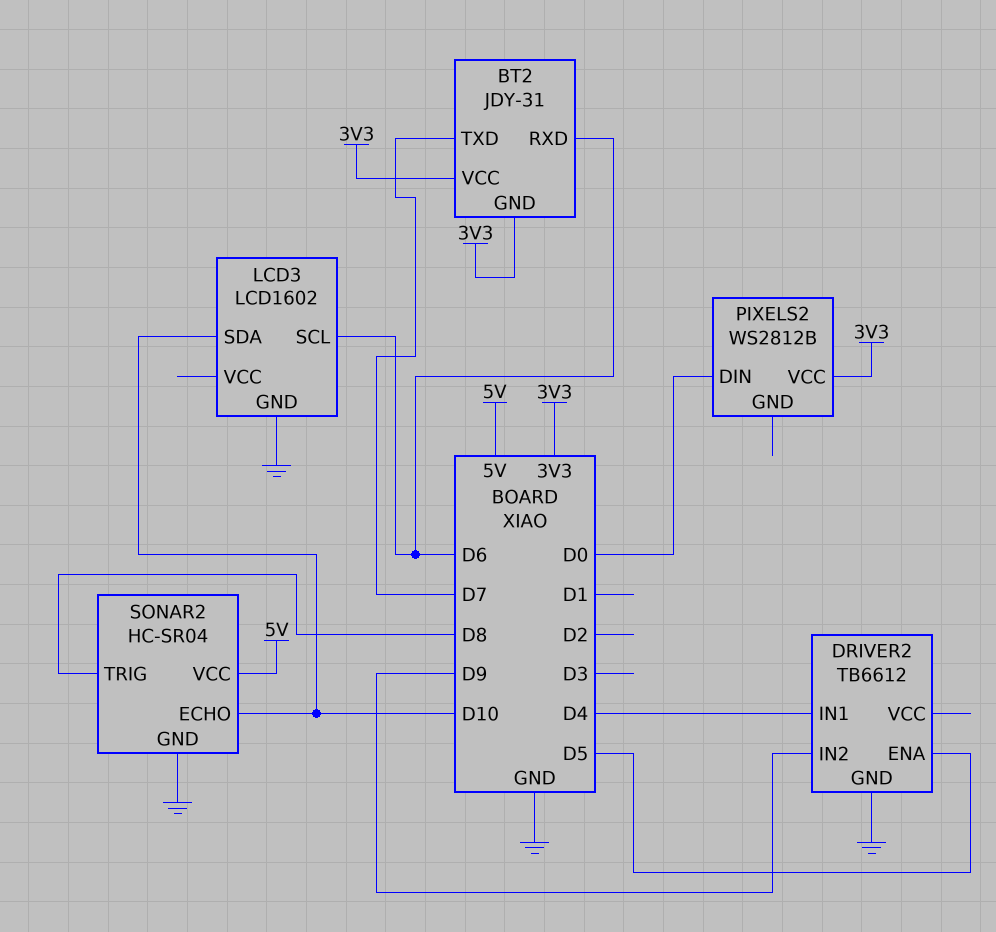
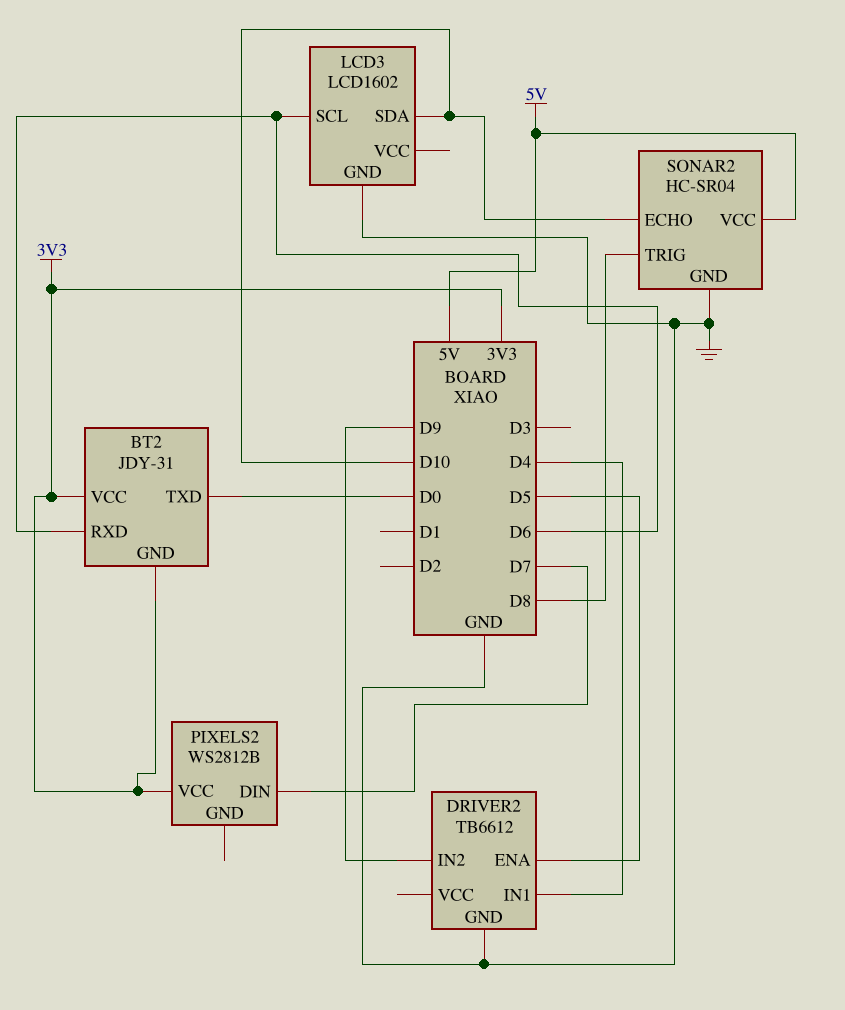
BT2 pin TXD: D7 -> D0
PIXELS2 pin DIN: D0 -> D7

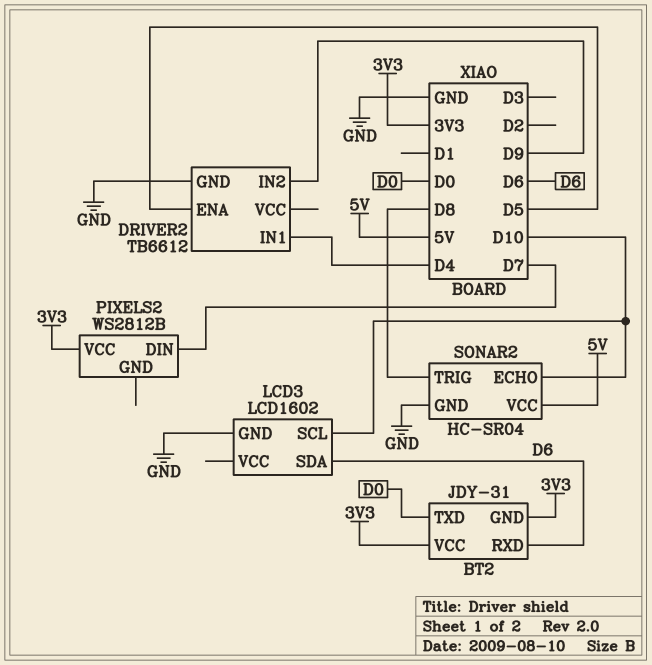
LCD3 pin SCL: D6 -> D10
LCD3 pin SDA: D10 -> D6

